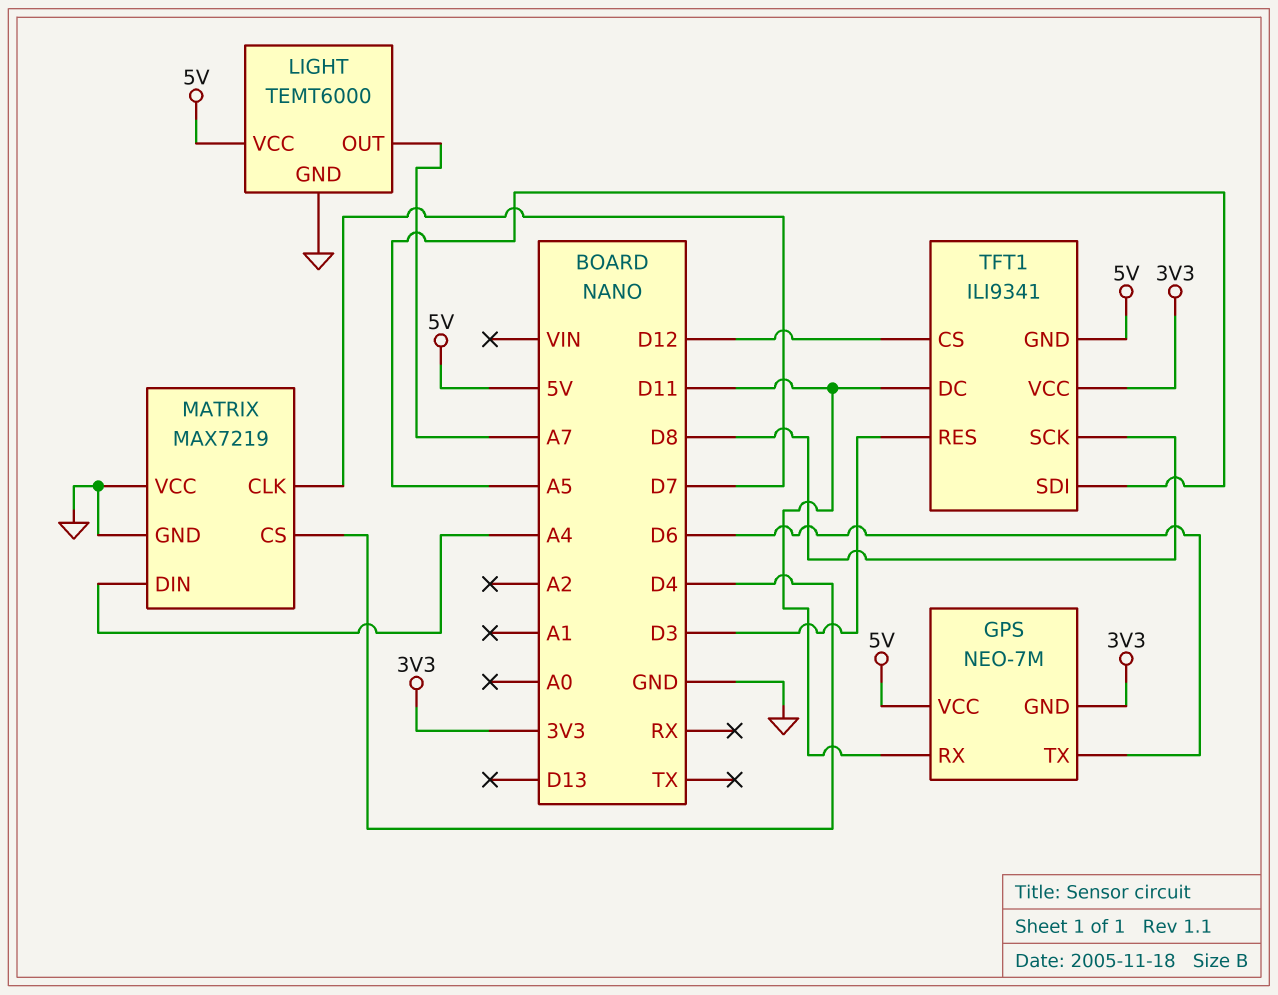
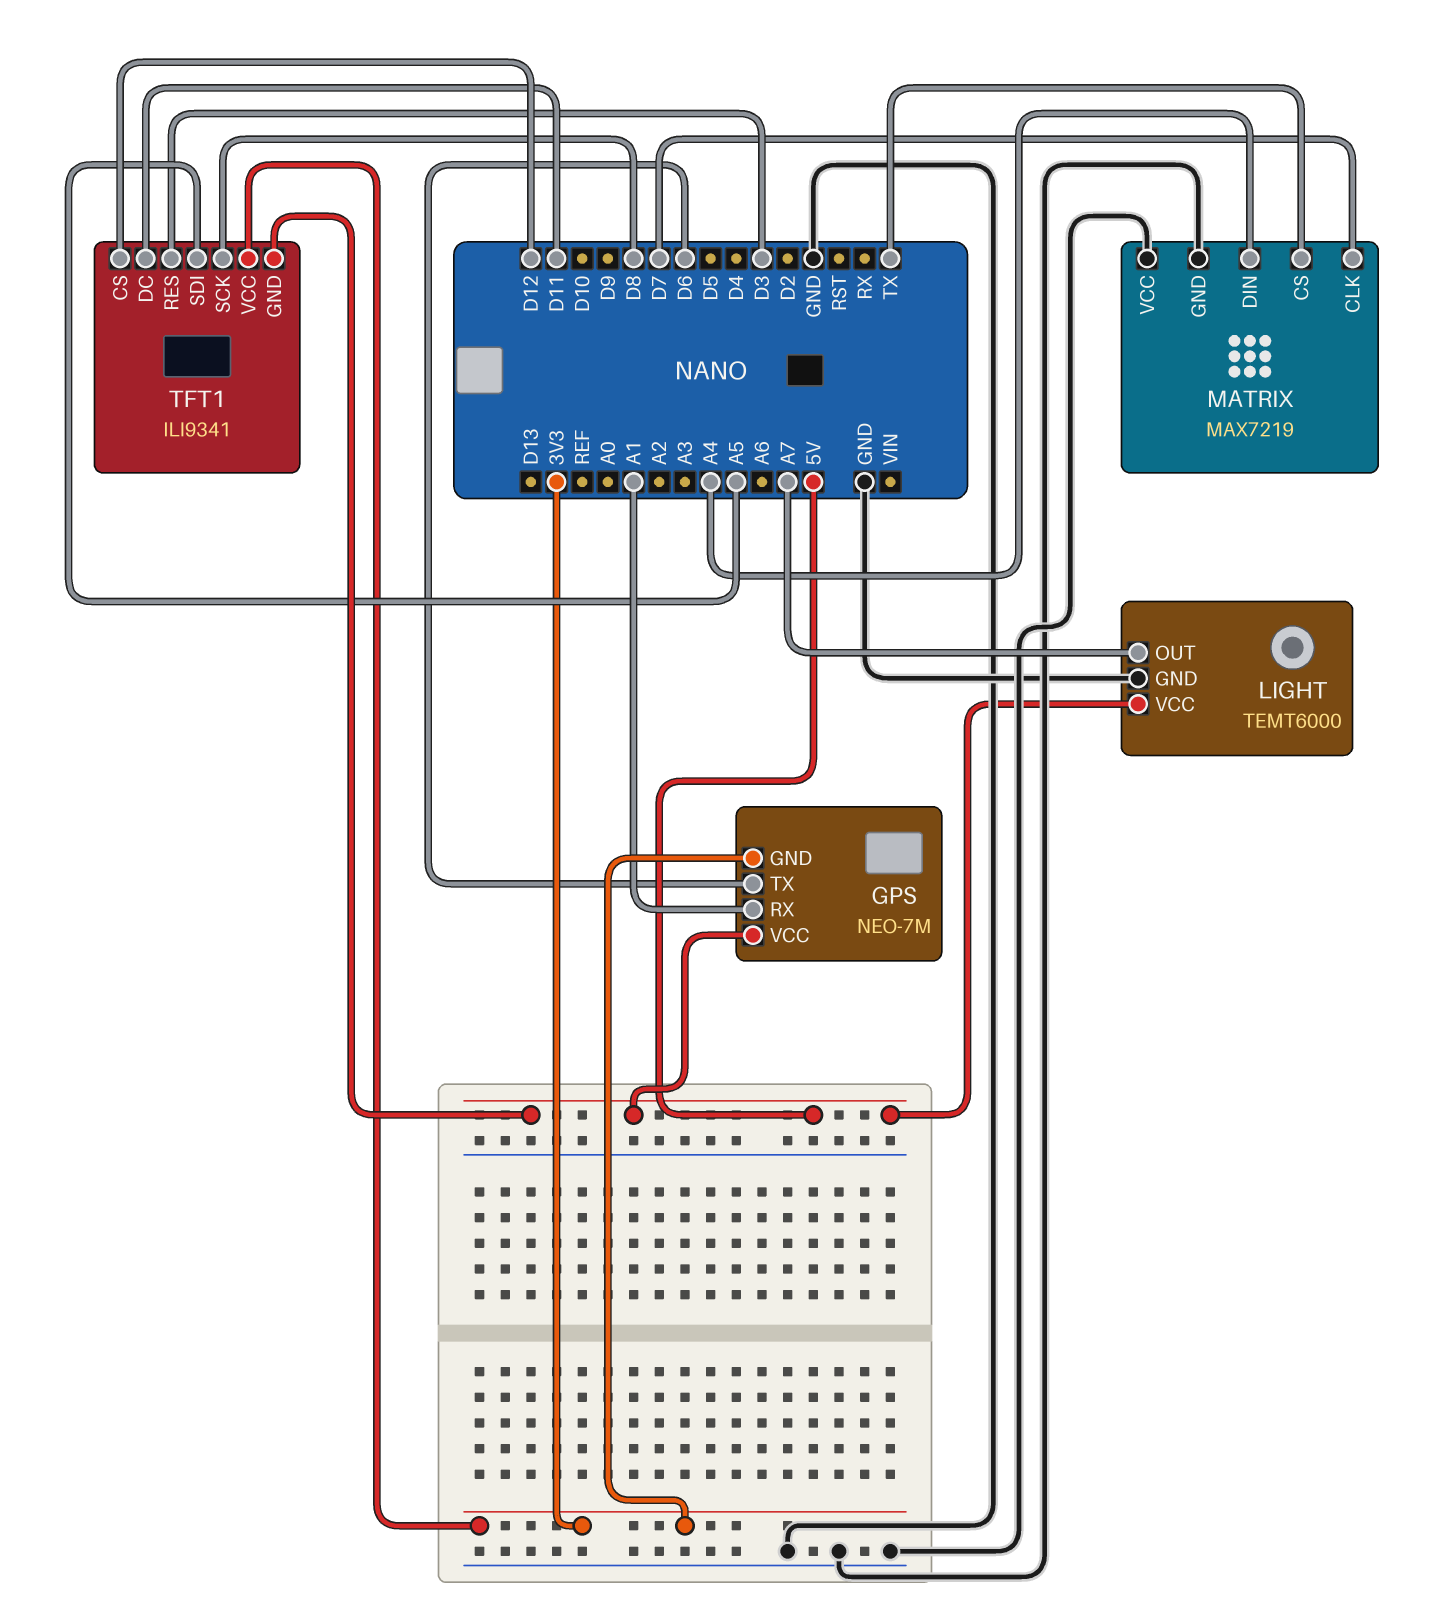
GPS pin RX: D11 -> A1
MATRIX pin CS: D4 -> TX

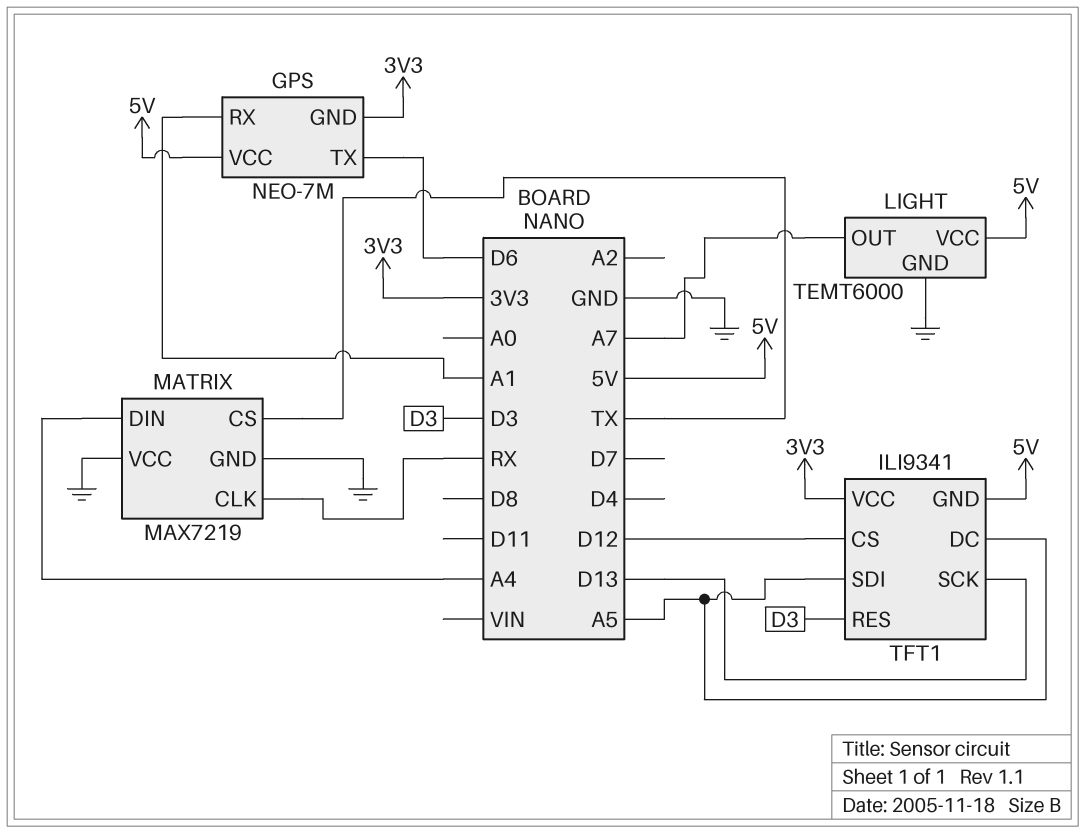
MATRIX pin CLK: D7 -> RX
TFT1 pin DC: D11 -> A5
TFT1 pin SCK: D8 -> D13

